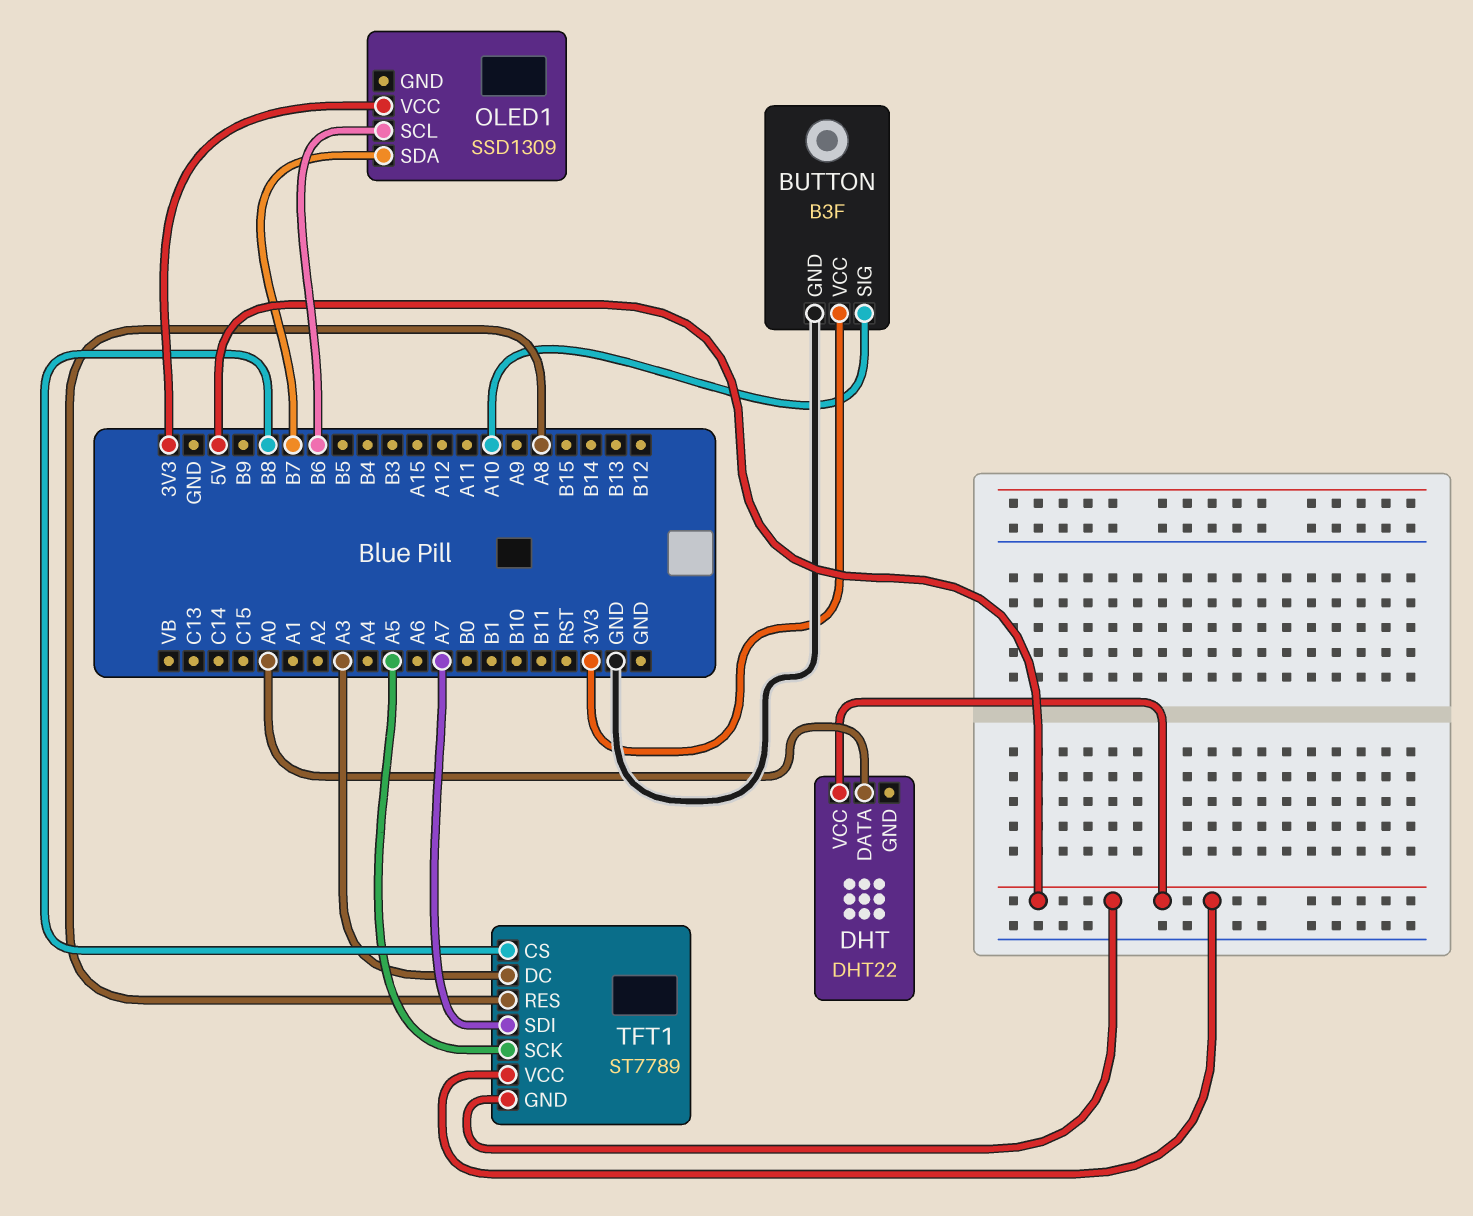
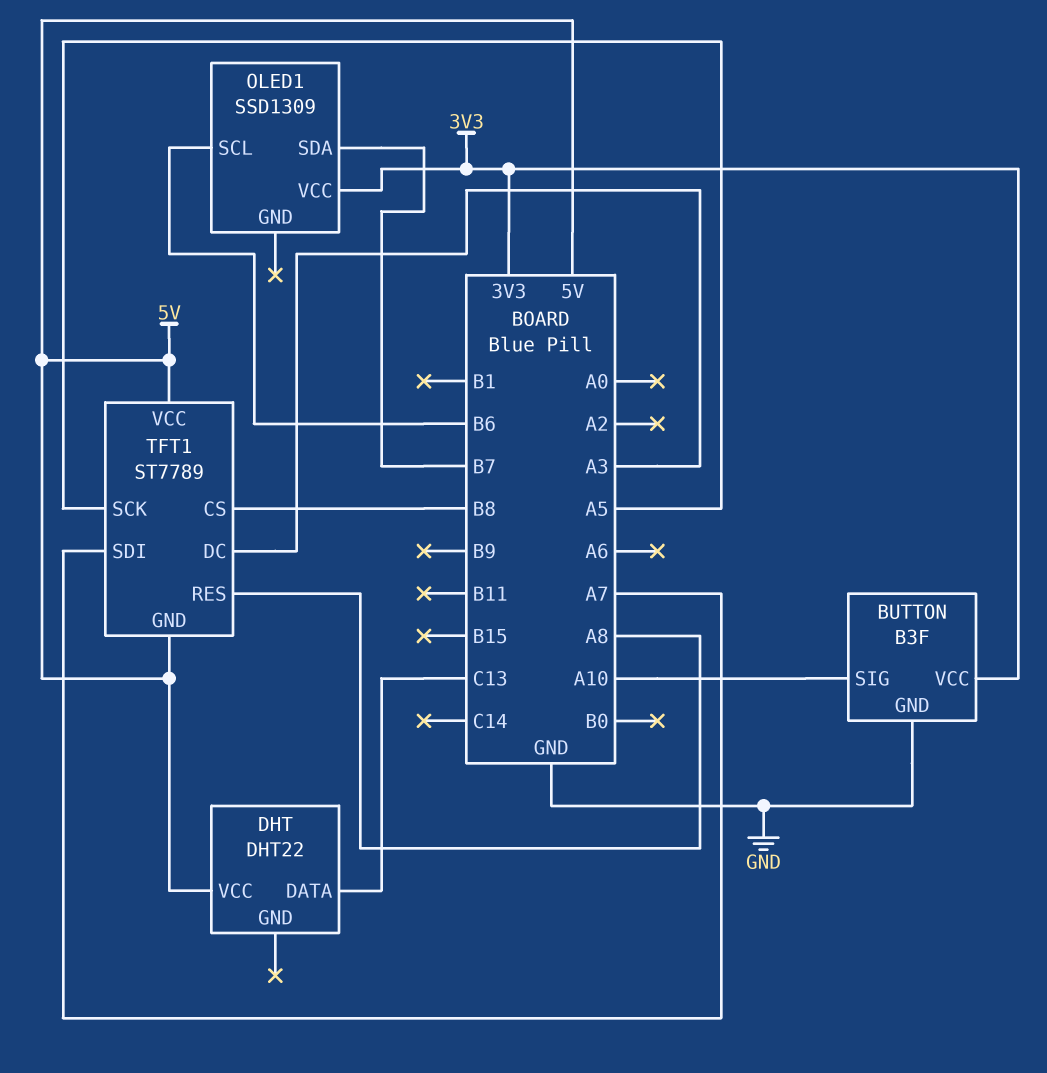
DHT pin DATA: A0 -> C13

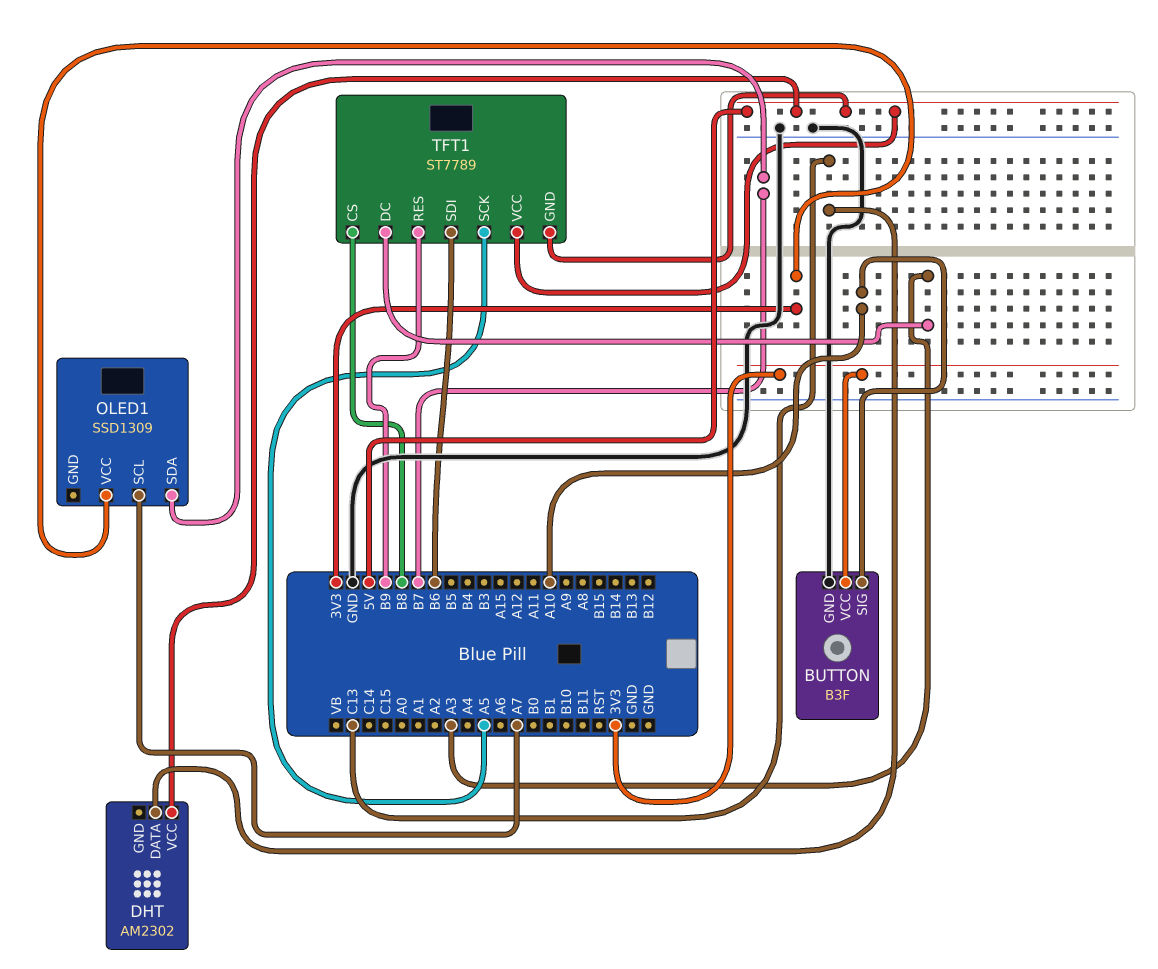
DHT: DHT22 -> AM2302
OLED1 pin SCL: B6 -> A7
TFT1 pin RES: A8 -> B9
TFT1 pin SDI: A7 -> B6

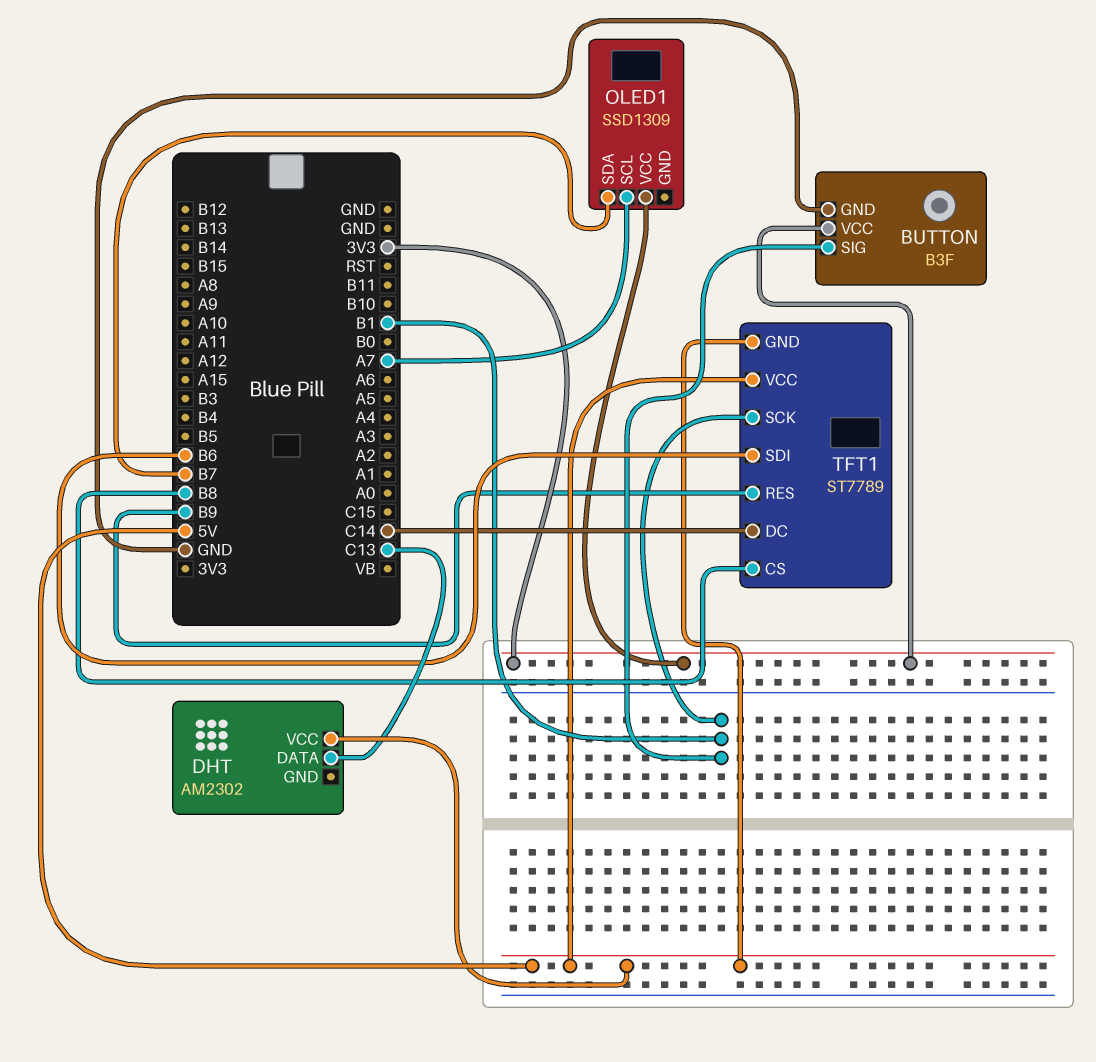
BUTTON pin SIG: A10 -> B1
TFT1 pin DC: A3 -> C14
TFT1 pin SCK: A5 -> B1

